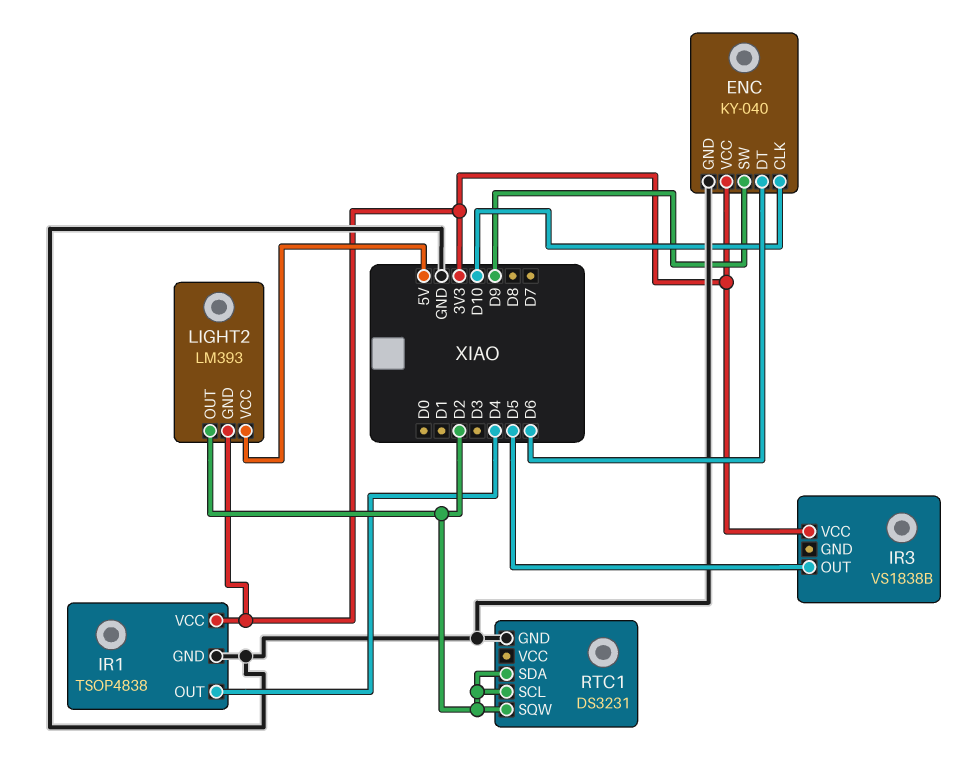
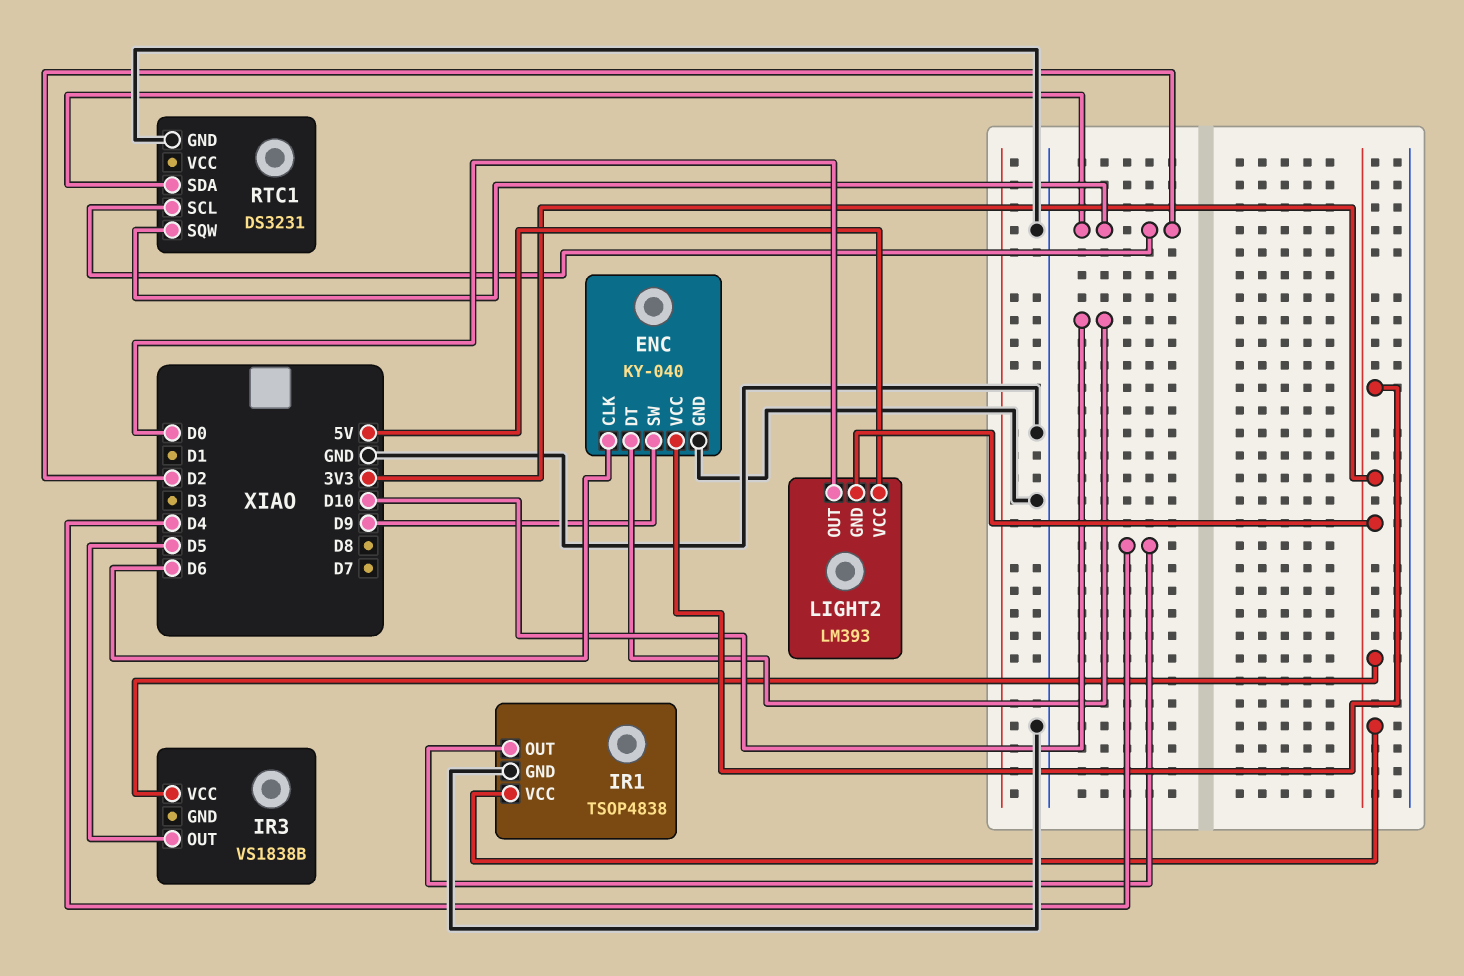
ENC pin CLK: D10 -> D6
ENC pin DT: D6 -> D10
LIGHT2 pin OUT: D2 -> D0

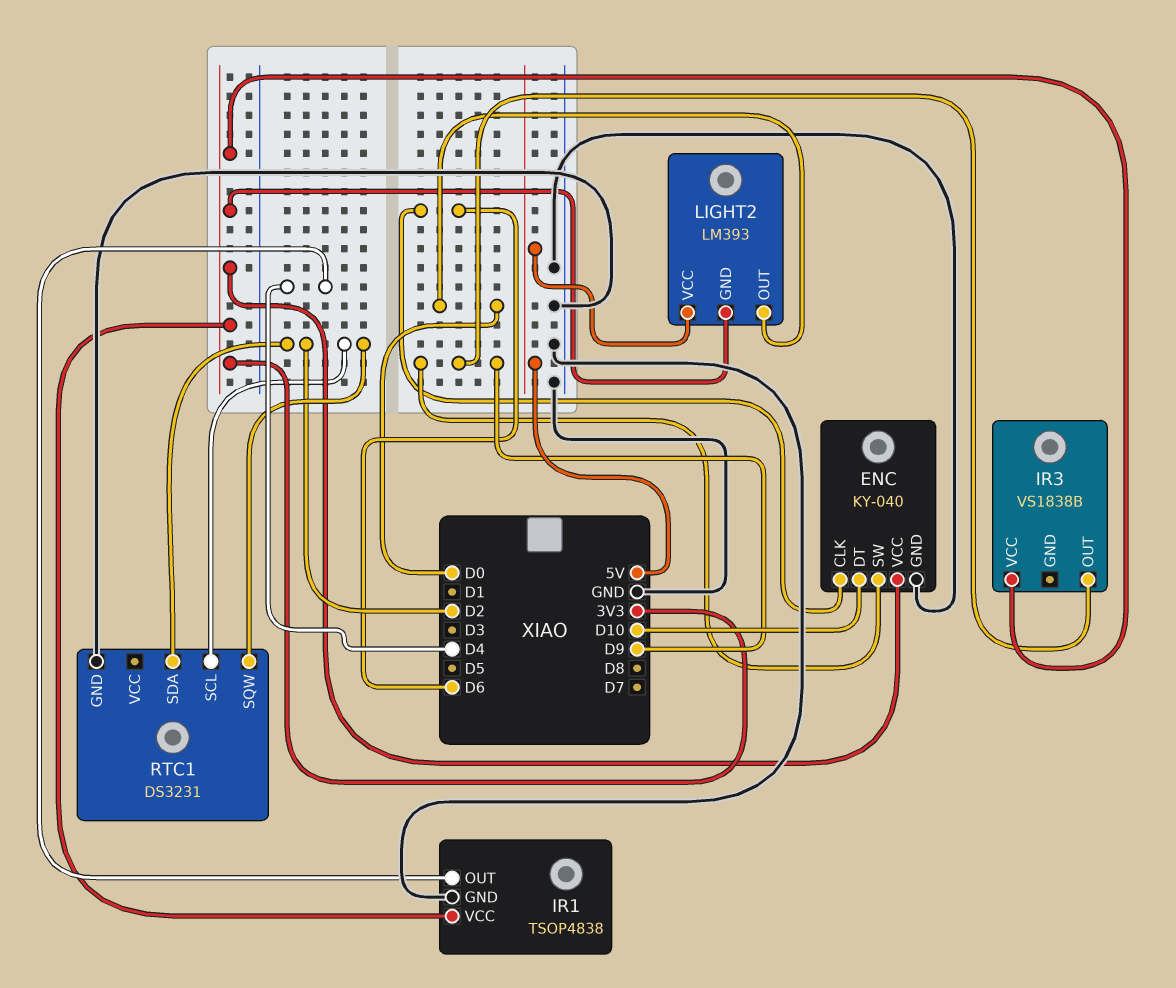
IR3 pin OUT: D5 -> D9

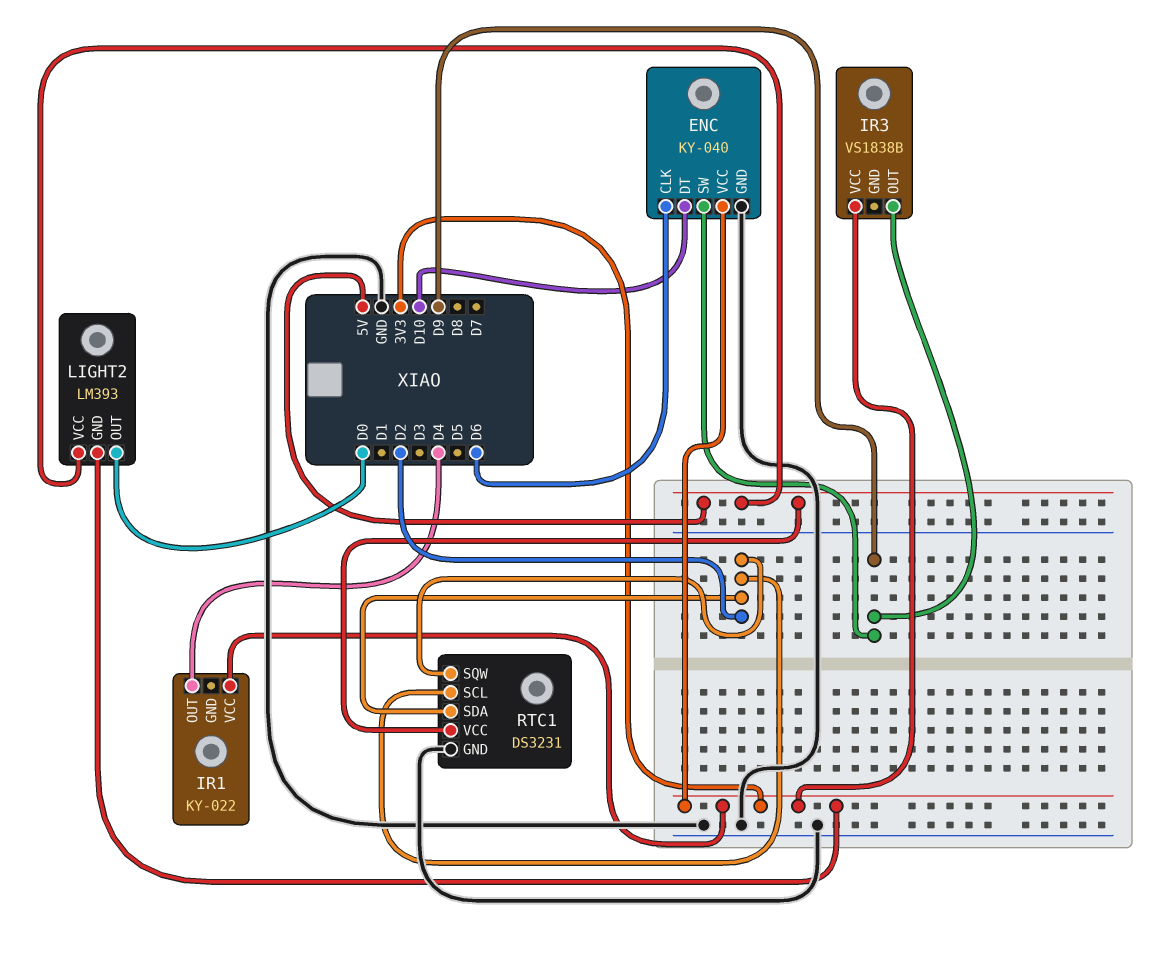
IR1: TSOP4838 -> KY-022
IR1 pin GND: GND -> none
RTC1 pin VCC: none -> 5V

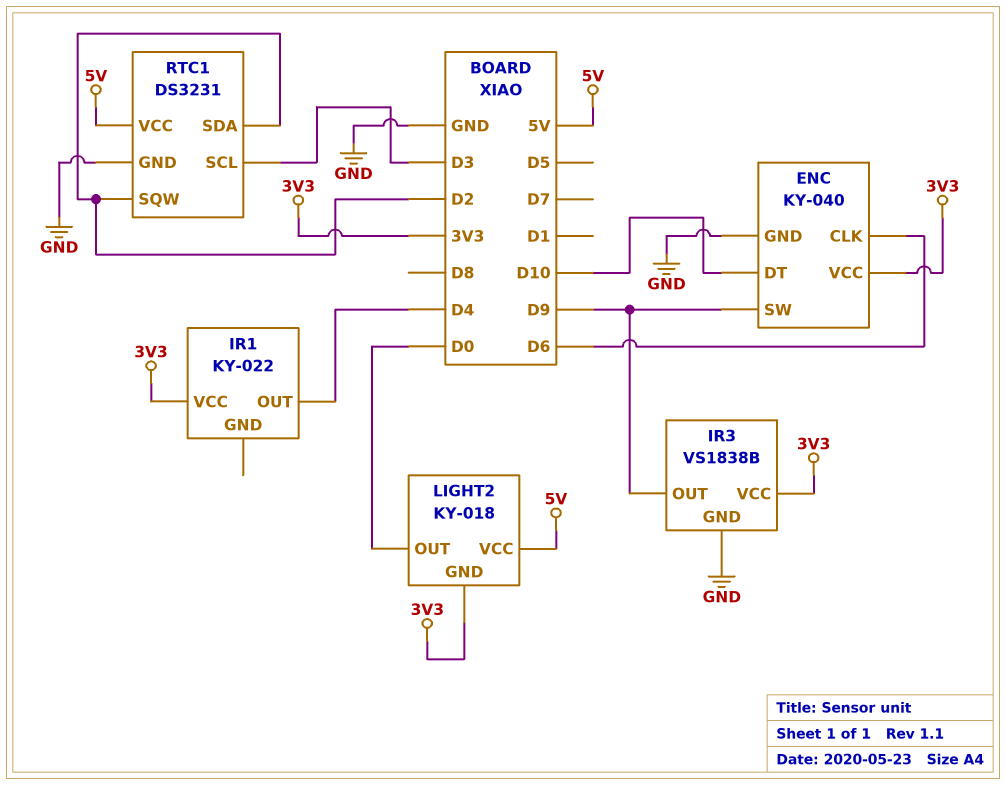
IR3 pin GND: none -> GND
LIGHT2: LM393 -> KY-018
RTC1 pin SCL: D2 -> D3

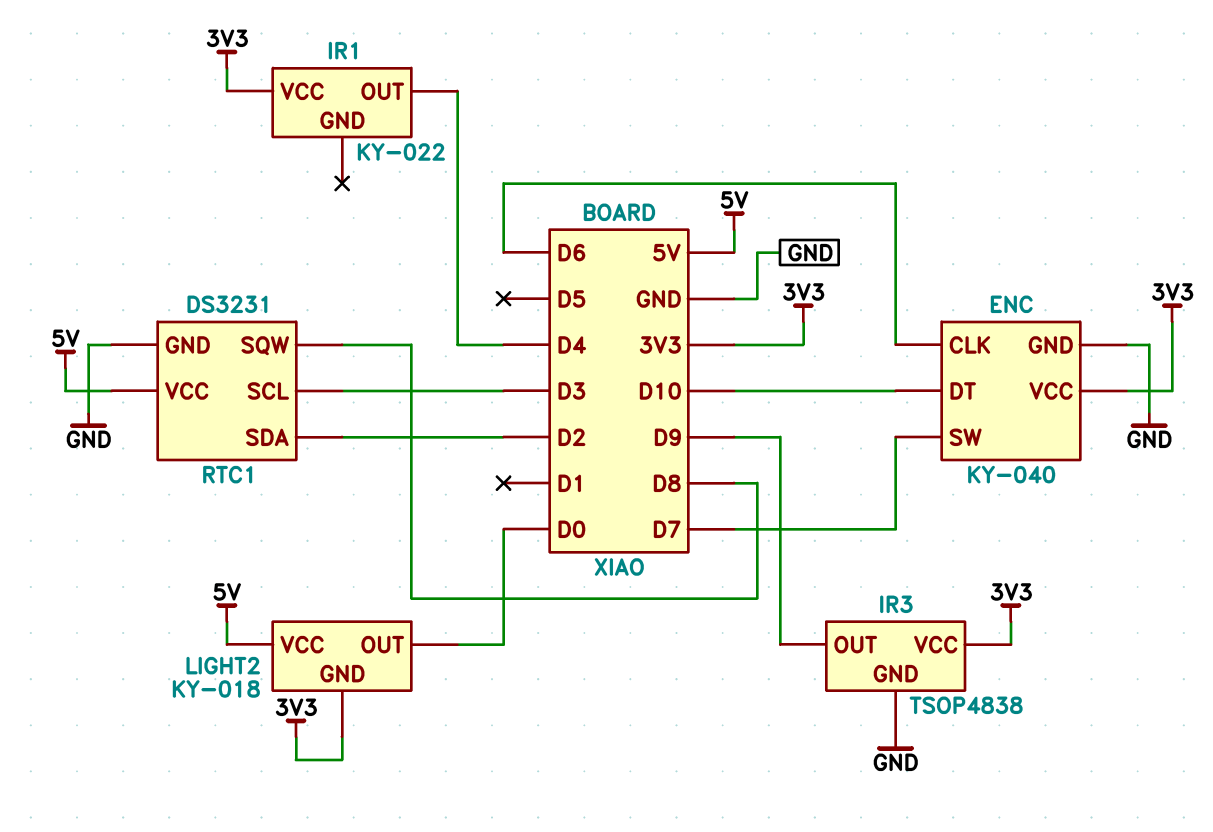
ENC pin SW: D9 -> D7
IR3: VS1838B -> TSOP4838
RTC1 pin SQW: D2 -> D8

